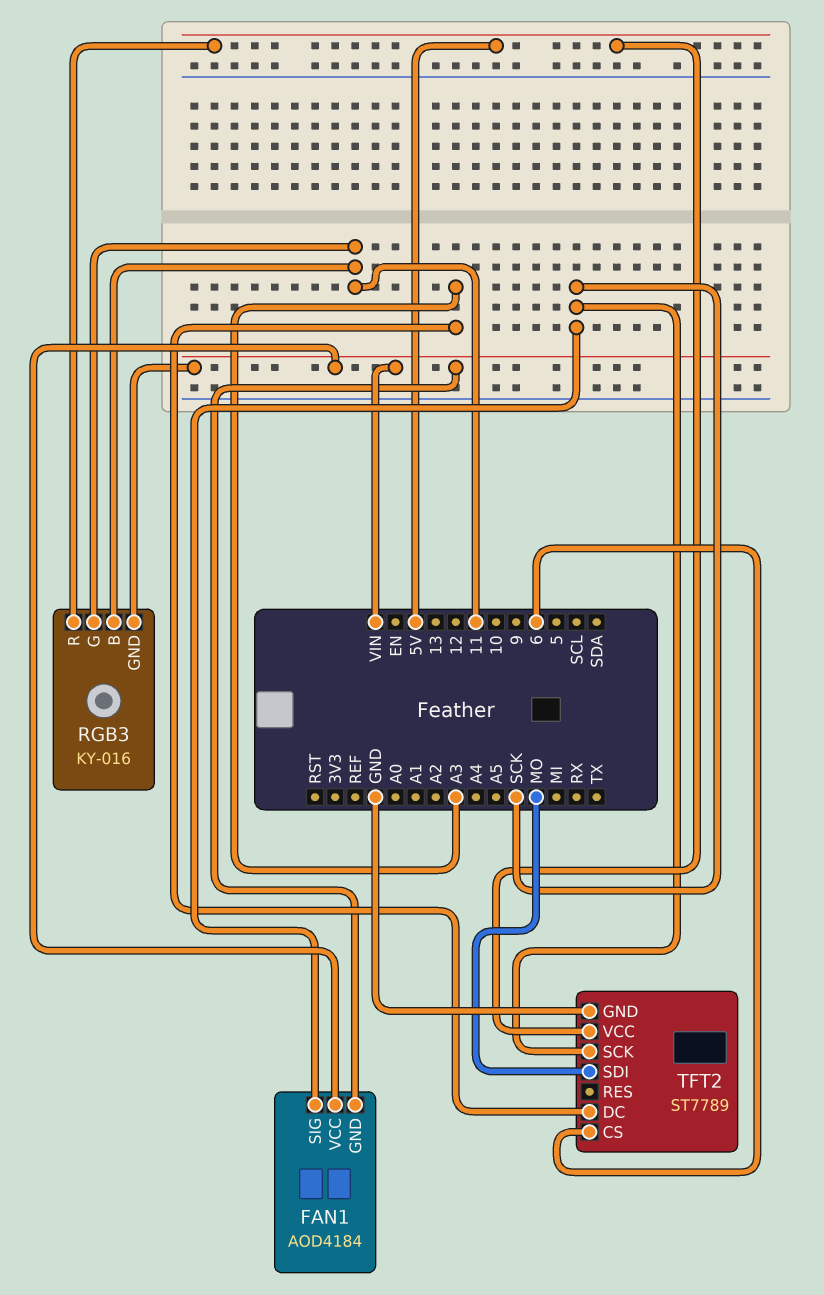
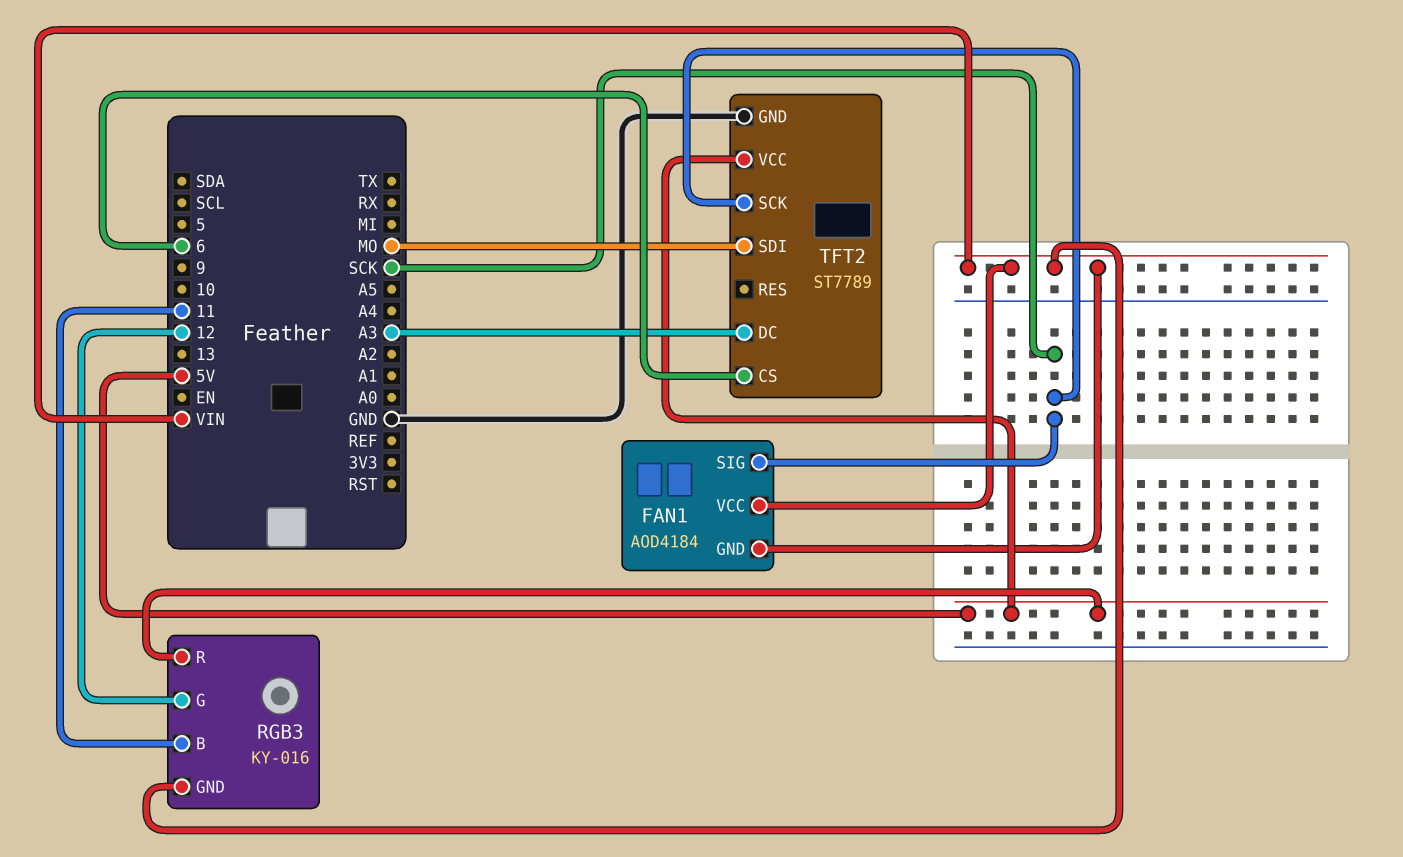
RGB3 pin G: 11 -> 12

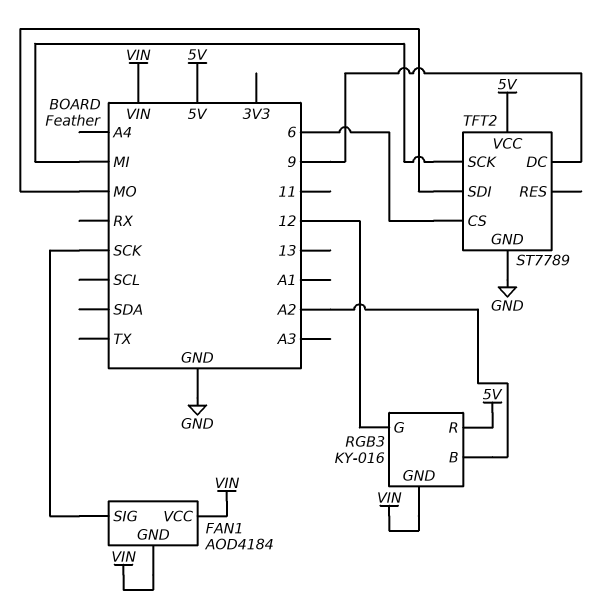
RGB3 pin B: 11 -> A2
TFT2 pin DC: A3 -> 9
TFT2 pin SCK: SCK -> MI

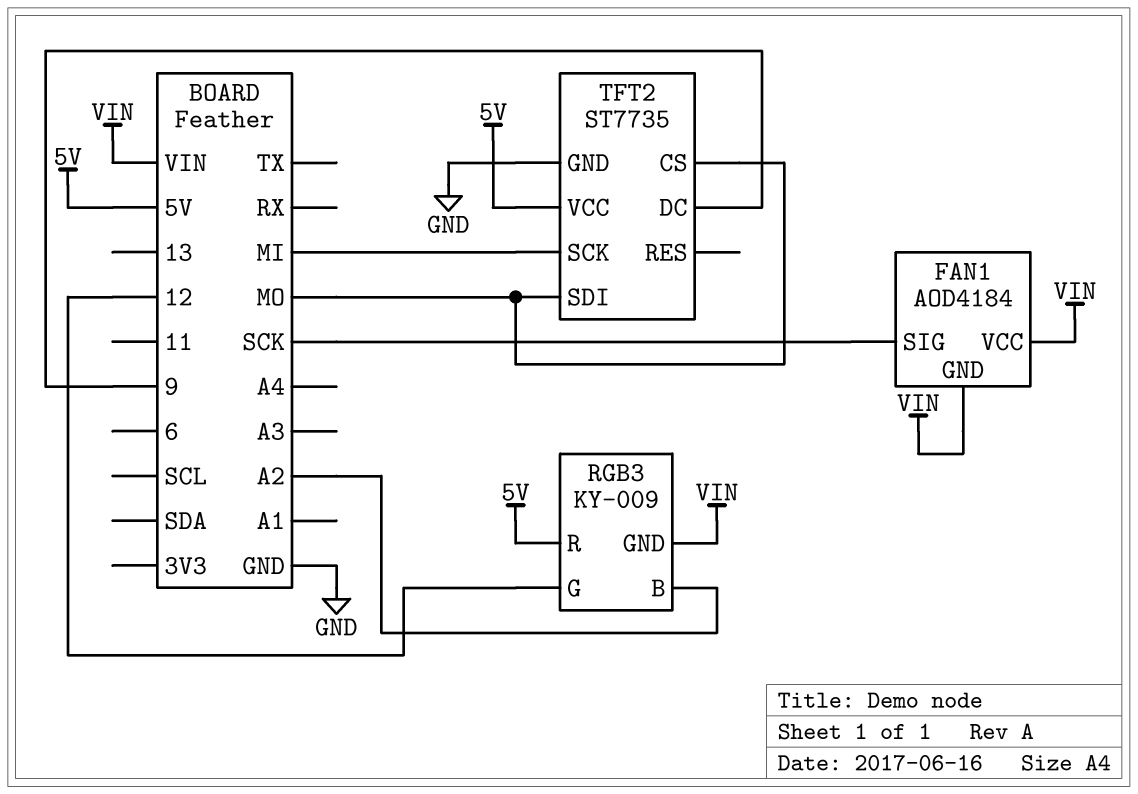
RGB3: KY-016 -> KY-009
TFT2: ST7789 -> ST7735
TFT2 pin CS: 6 -> MO

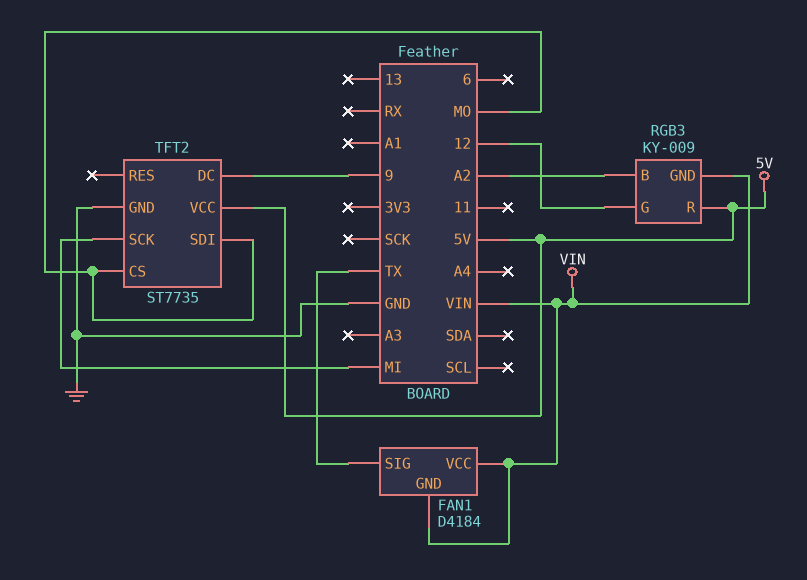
FAN1: AOD4184 -> D4184
FAN1 pin SIG: SCK -> TX

